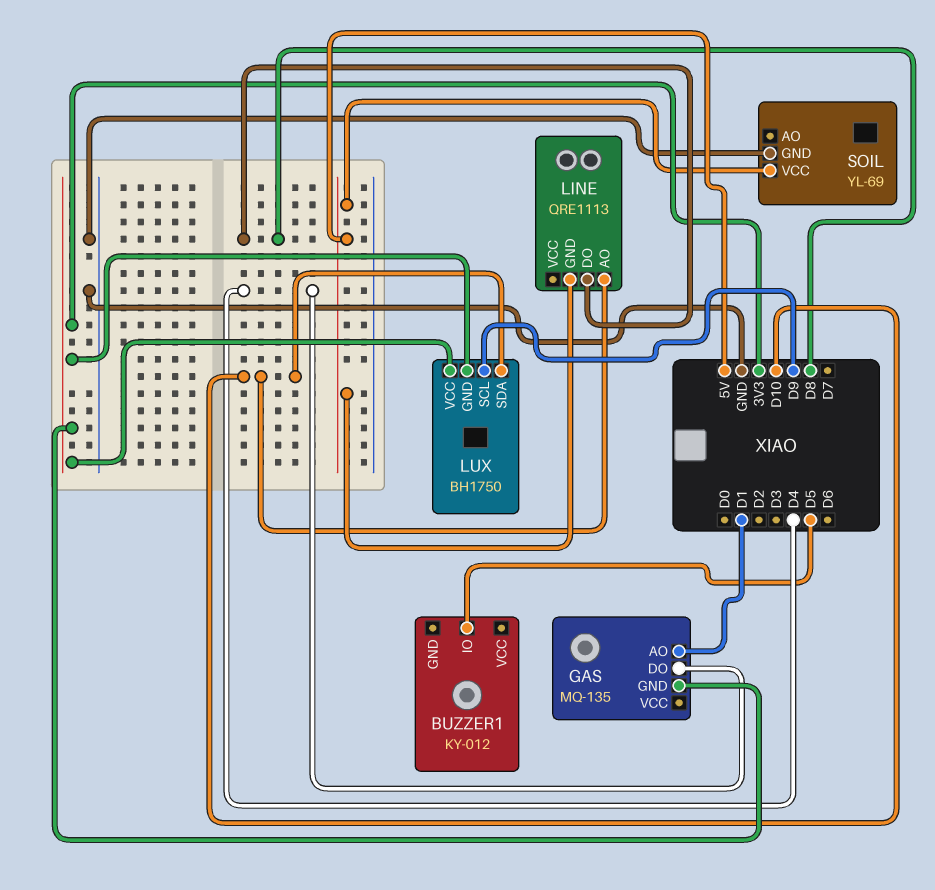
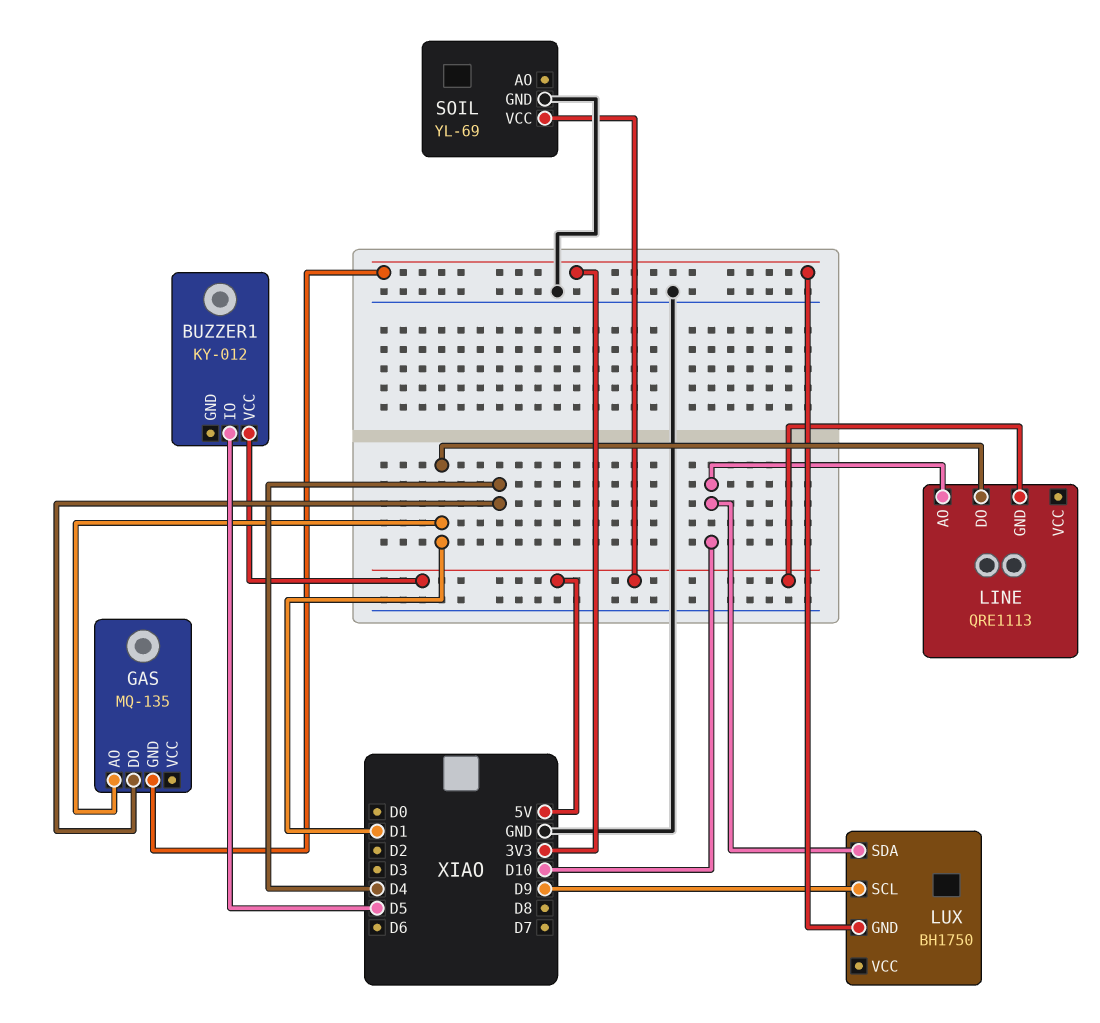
BUZZER1 pin VCC: none -> 5V
LINE pin DO: D8 -> D1
LUX pin VCC: 3V3 -> none

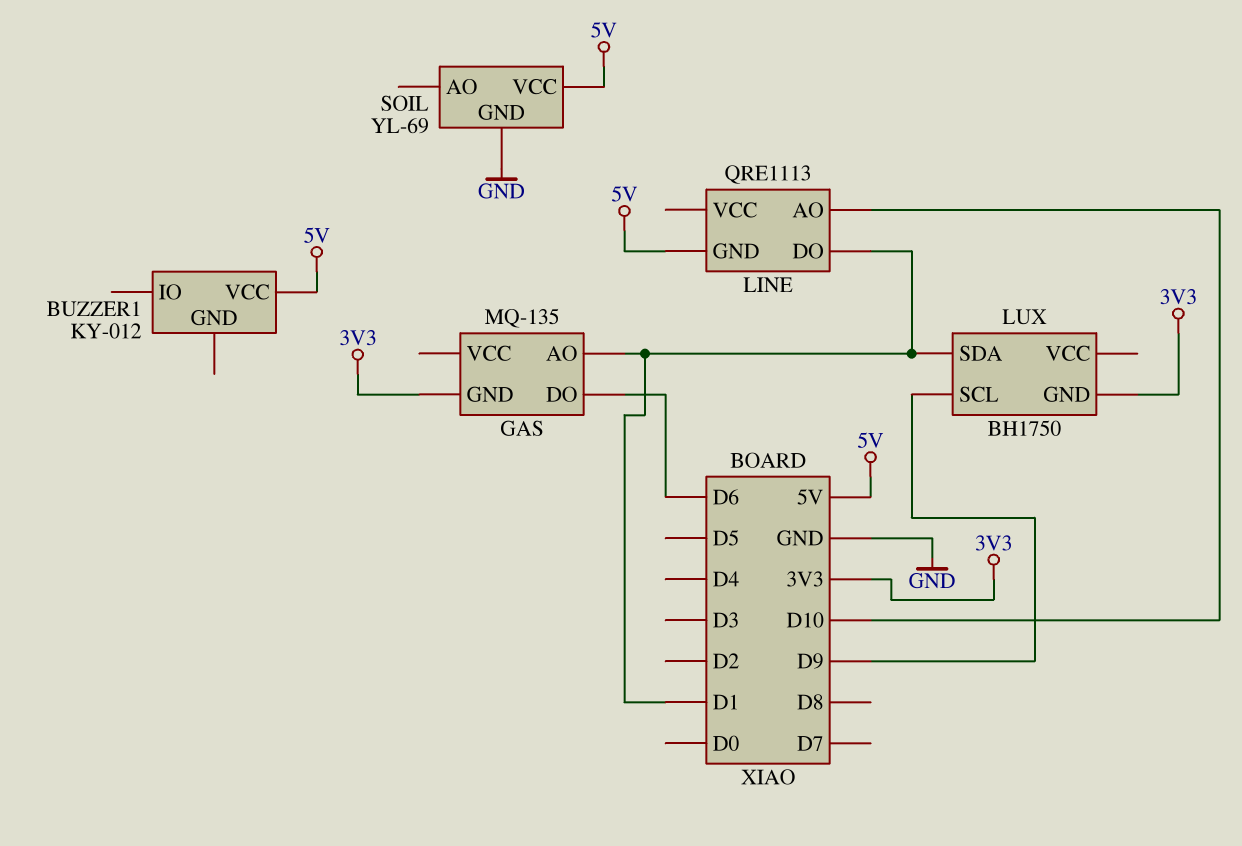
BUZZER1 pin IO: D5 -> none
GAS pin DO: D4 -> D6
LUX pin SDA: D10 -> D1

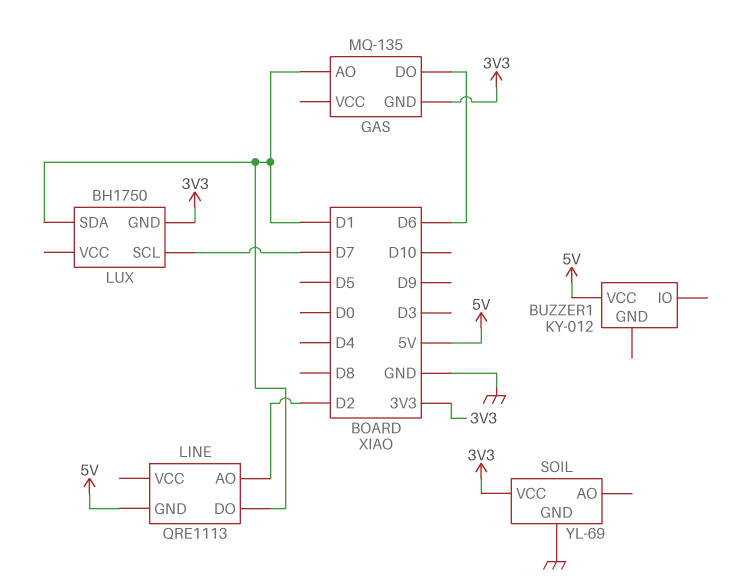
LINE pin AO: D10 -> D2
LUX pin SCL: D9 -> D7
SOIL pin VCC: 5V -> 3V3

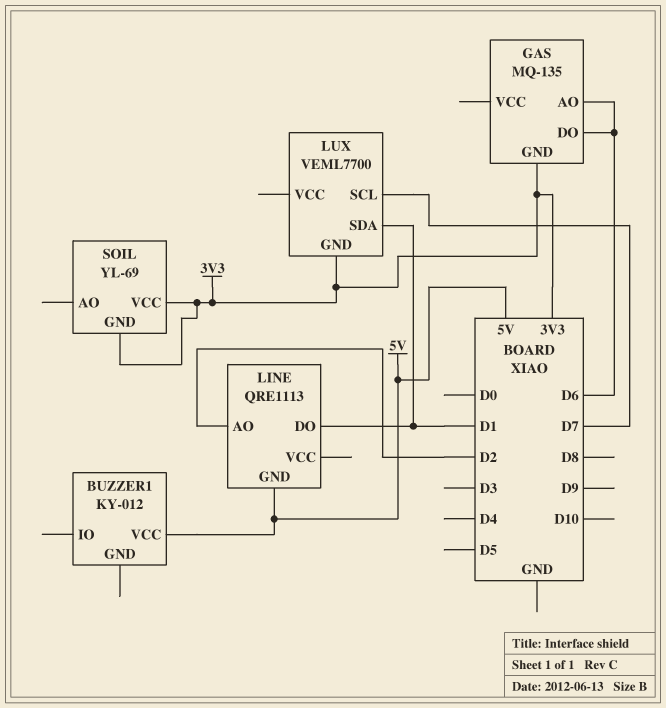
GAS pin AO: D1 -> D6
LUX: BH1750 -> VEML7700
SOIL pin GND: GND -> 3V3

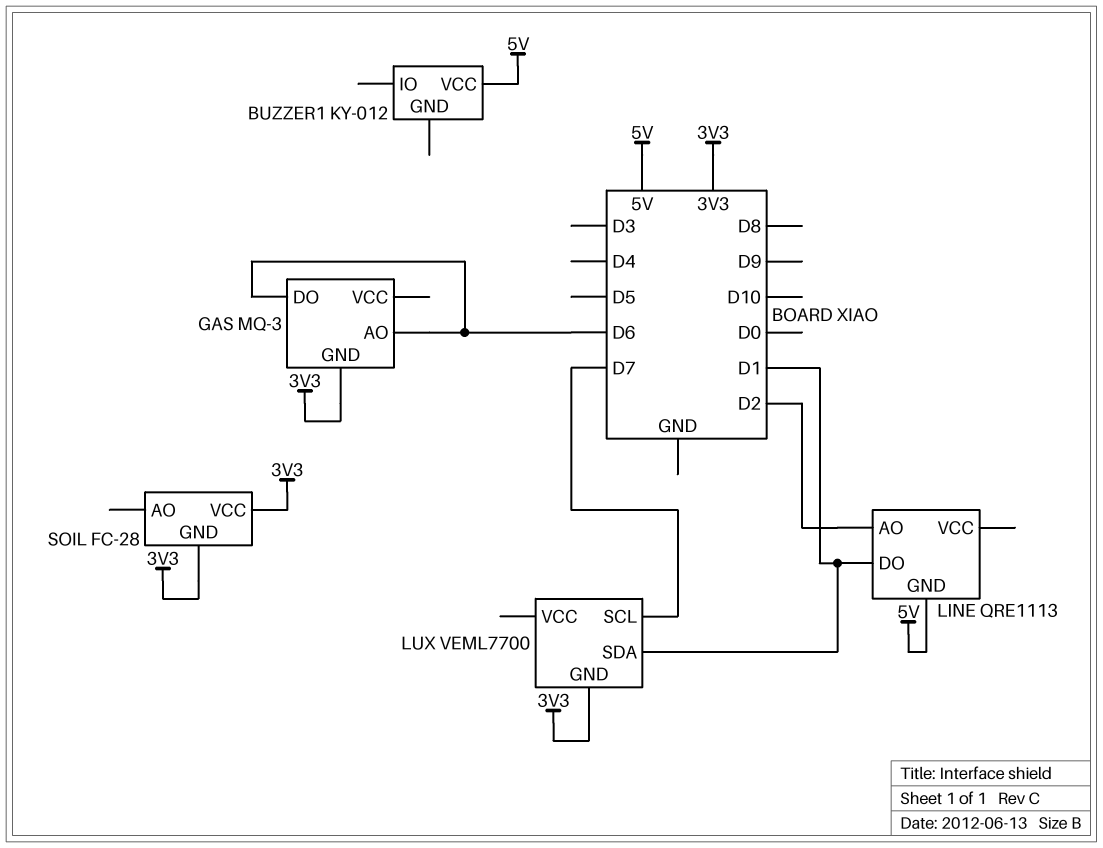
GAS: MQ-135 -> MQ-3
SOIL: YL-69 -> FC-28

